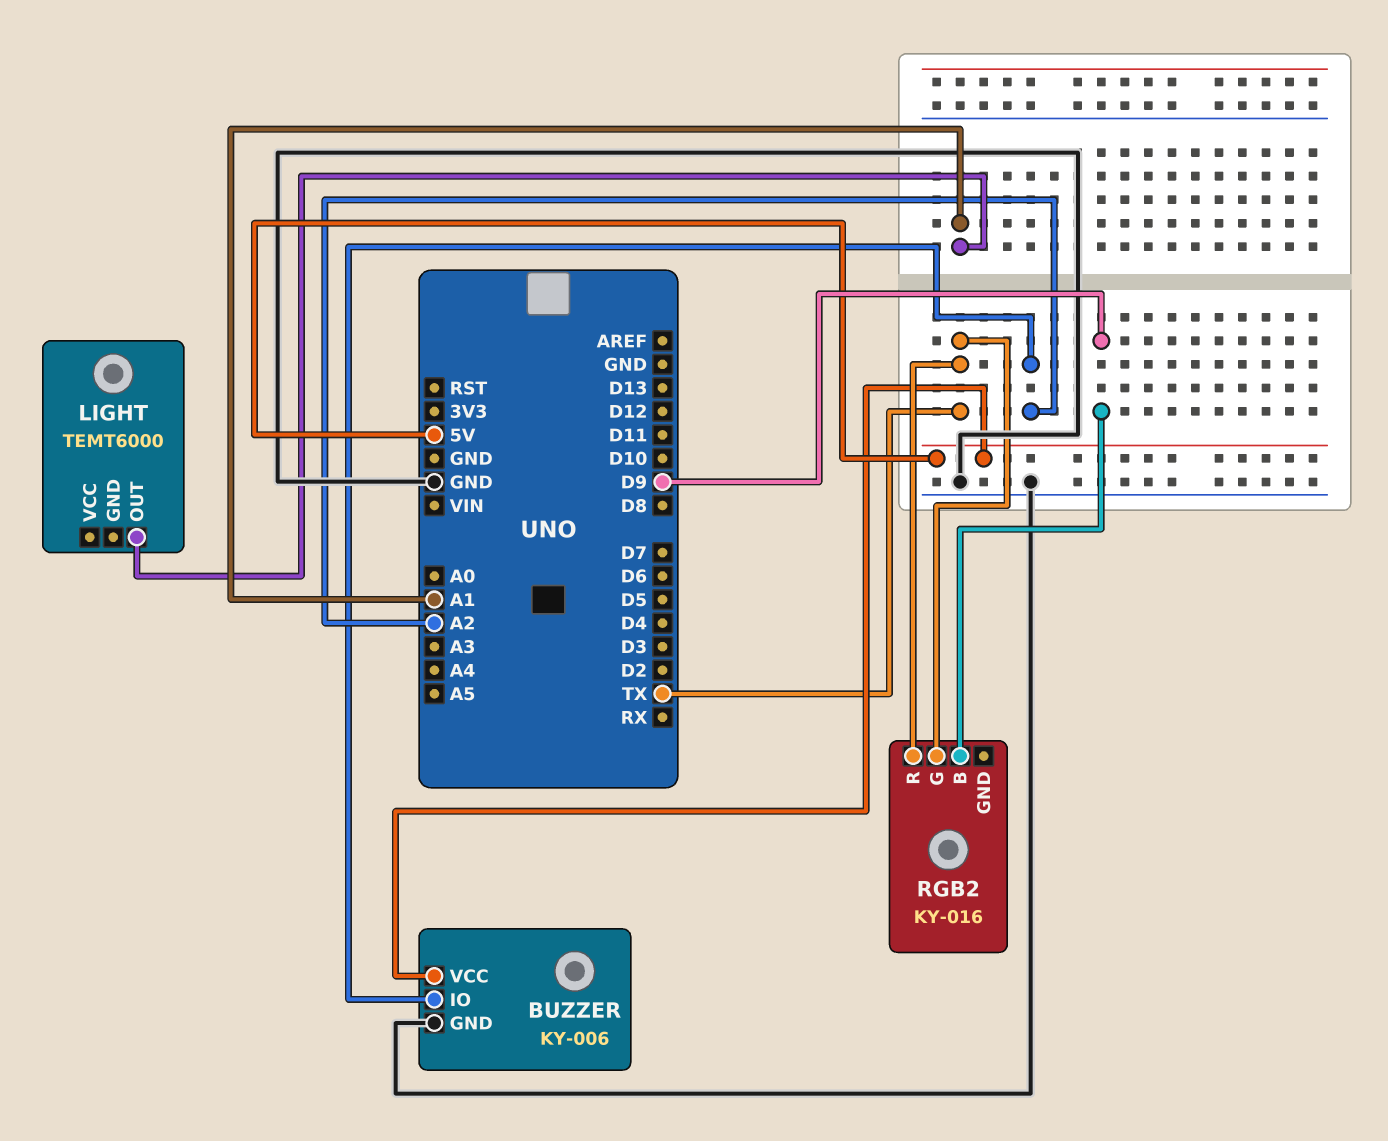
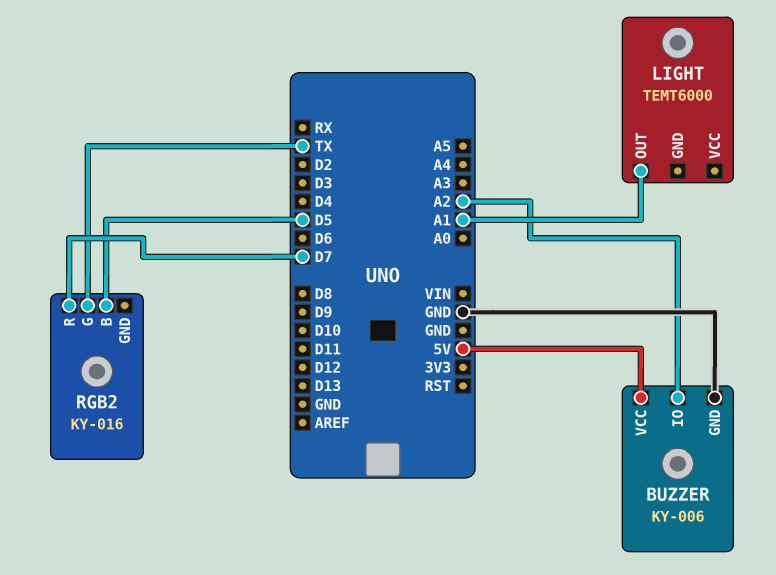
RGB2 pin B: D9 -> D5
RGB2 pin R: TX -> D7

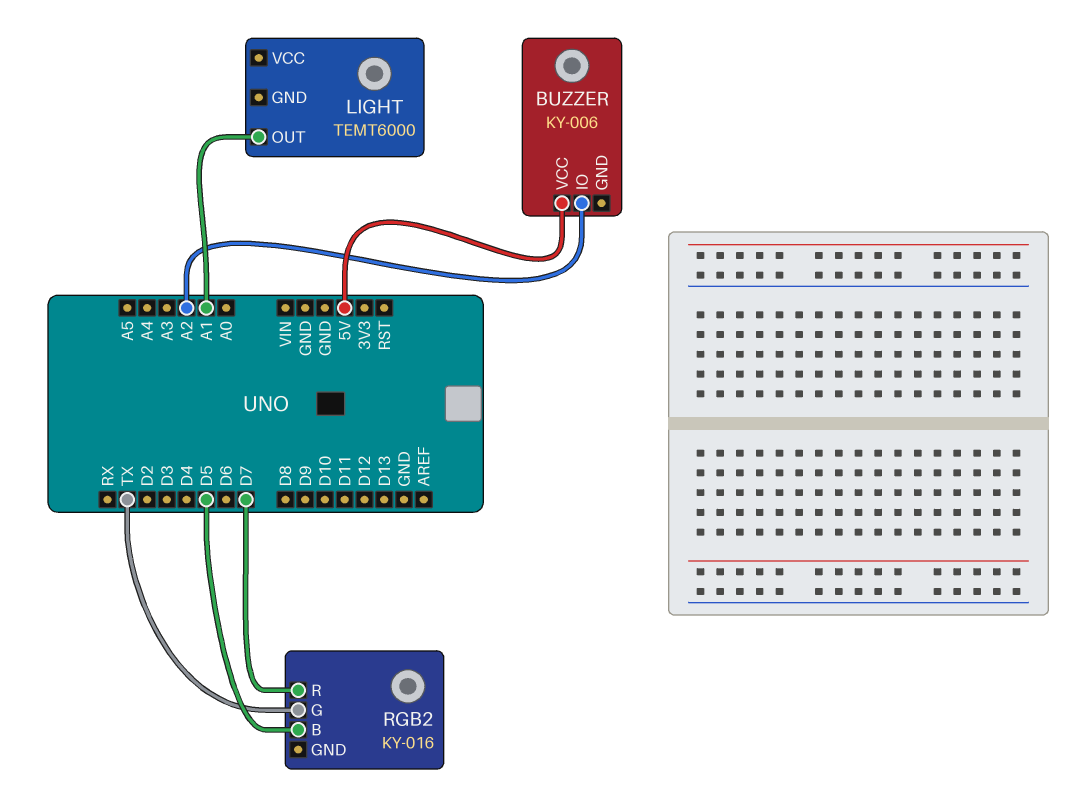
BUZZER pin GND: GND -> none

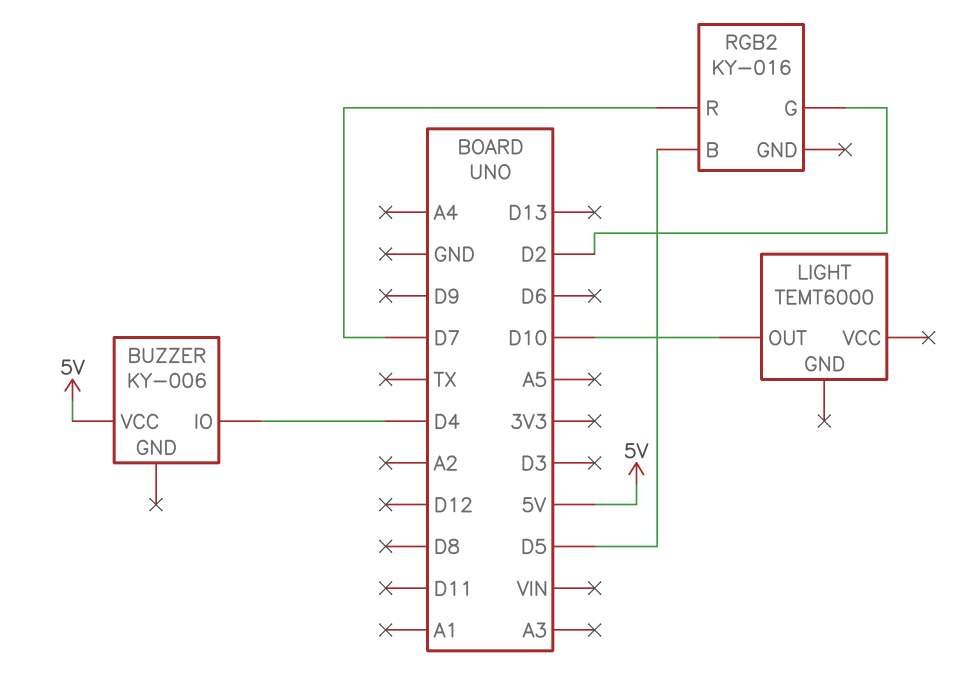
BUZZER pin IO: A2 -> D4
LIGHT pin OUT: A1 -> D10
RGB2 pin G: TX -> D2

